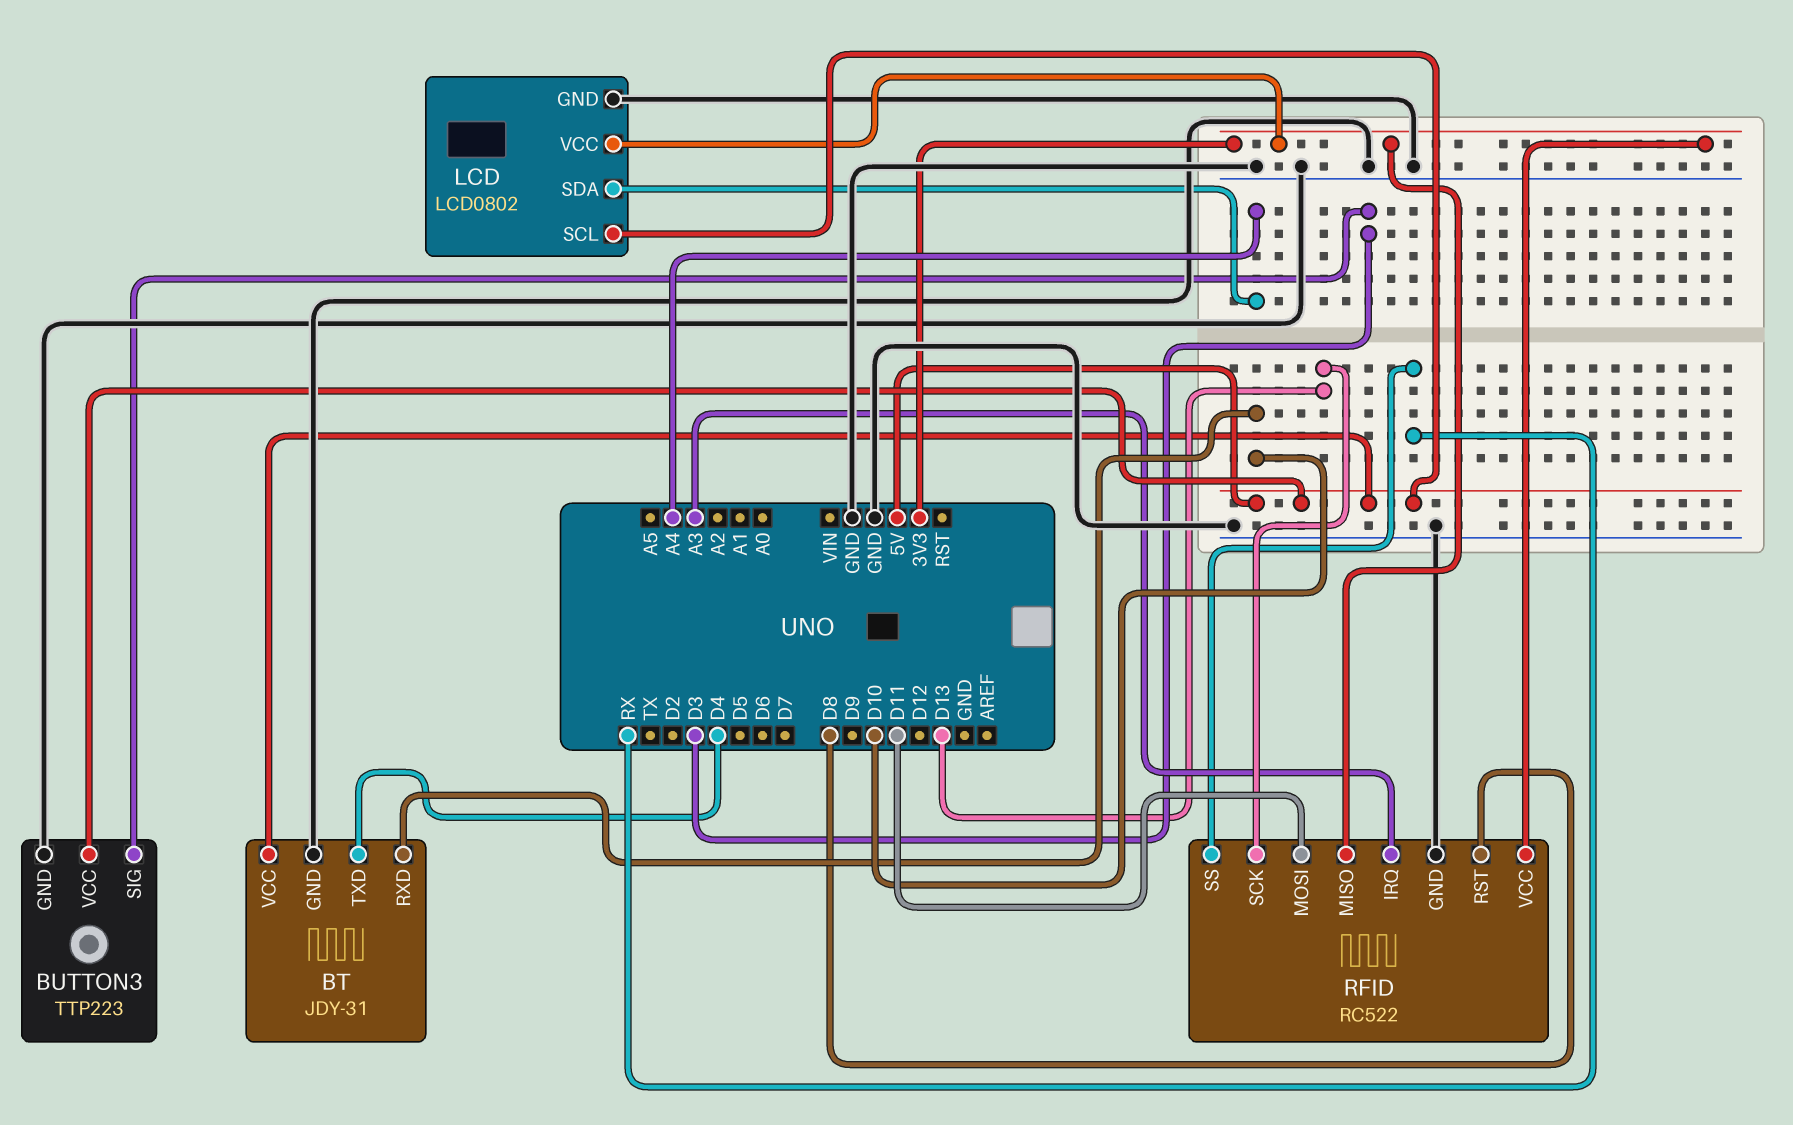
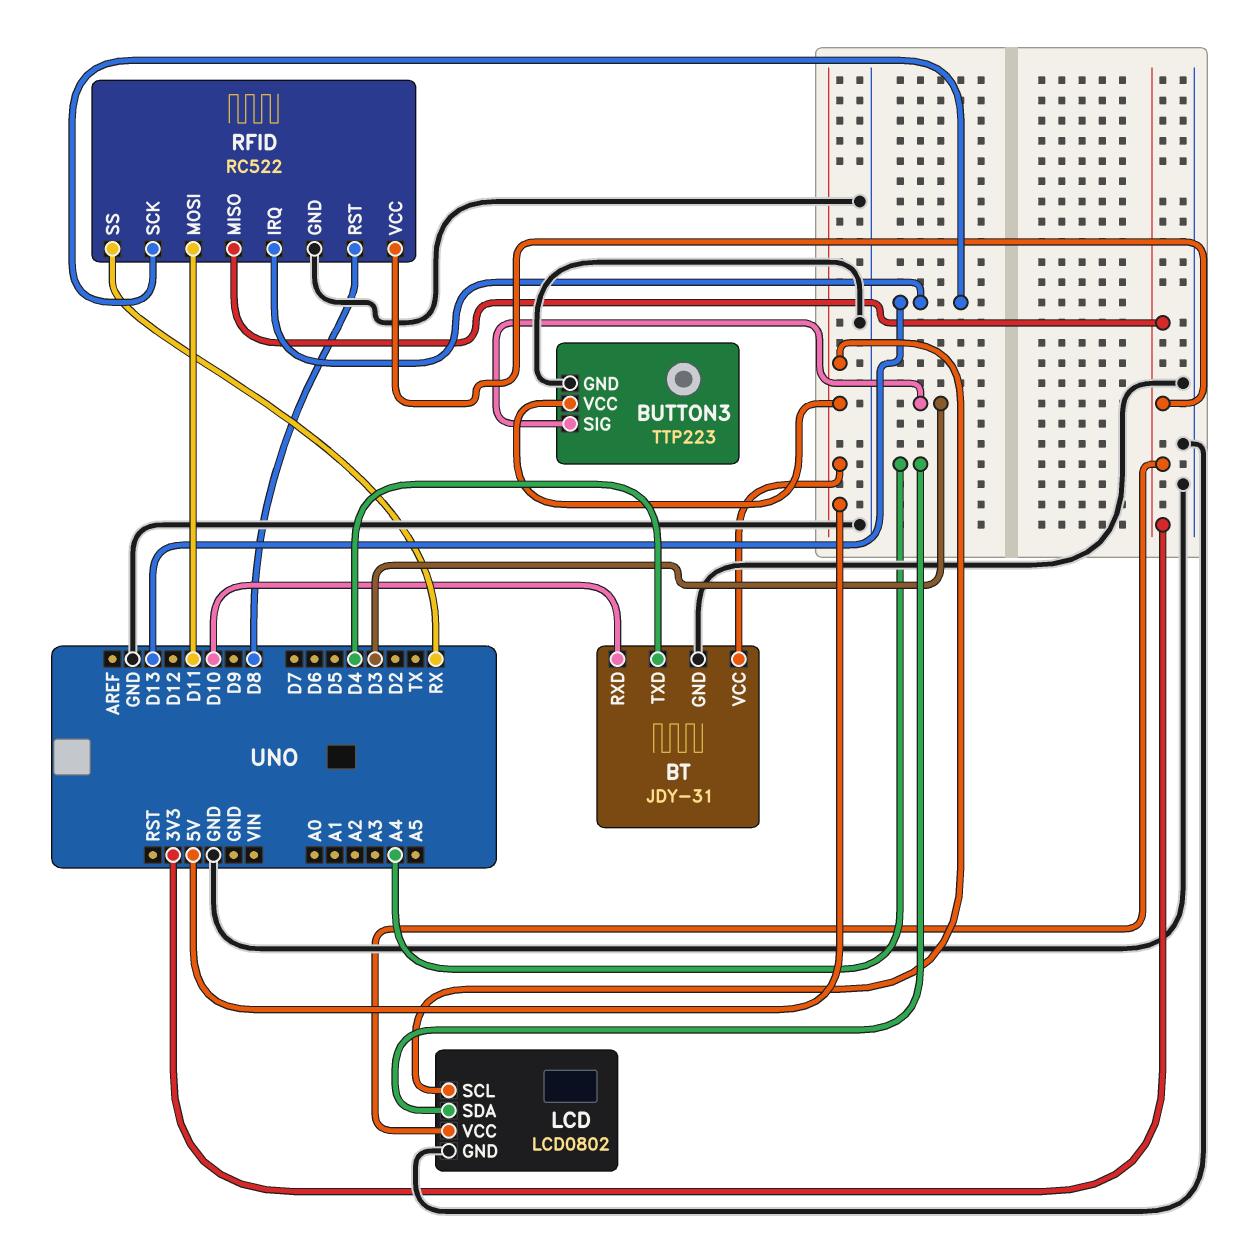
RFID pin IRQ: A3 -> D13

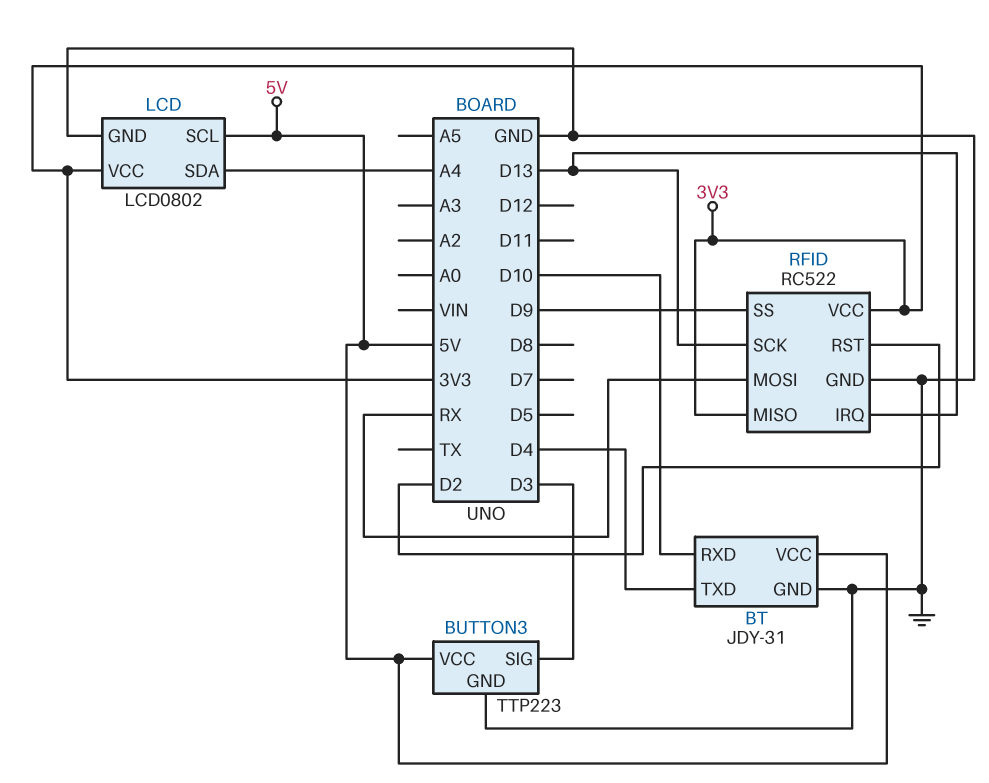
RFID pin MOSI: D11 -> RX
RFID pin RST: D8 -> D2
RFID pin SS: RX -> D9

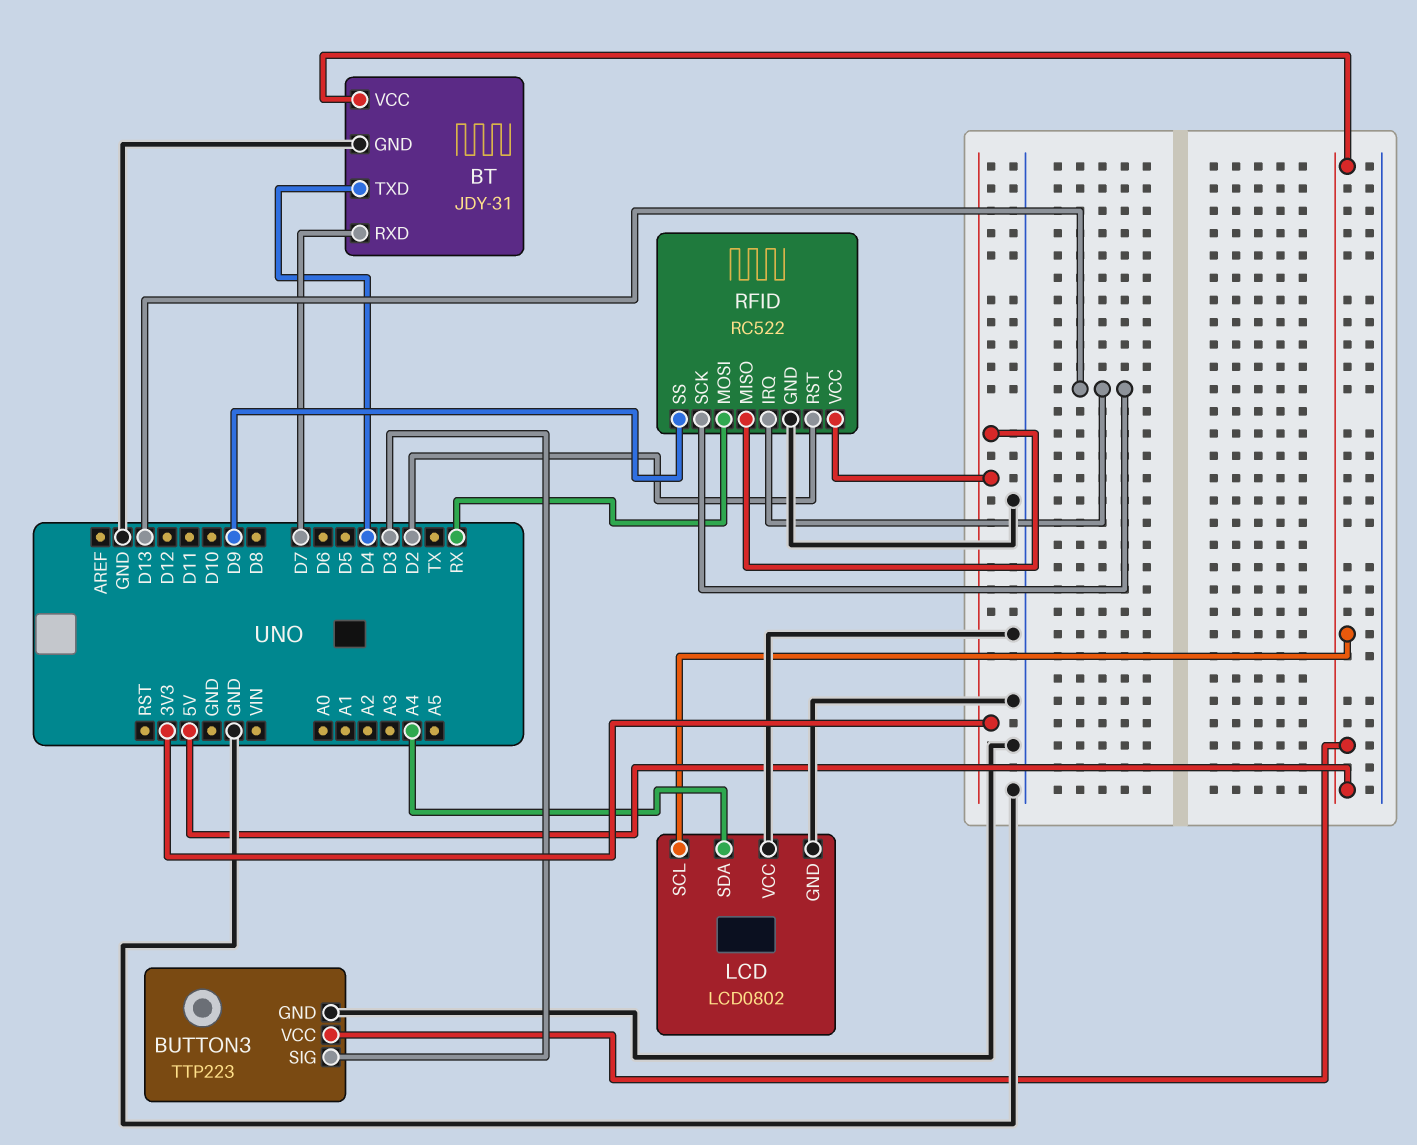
BT pin RXD: D10 -> D7
LCD pin VCC: 3V3 -> GND

